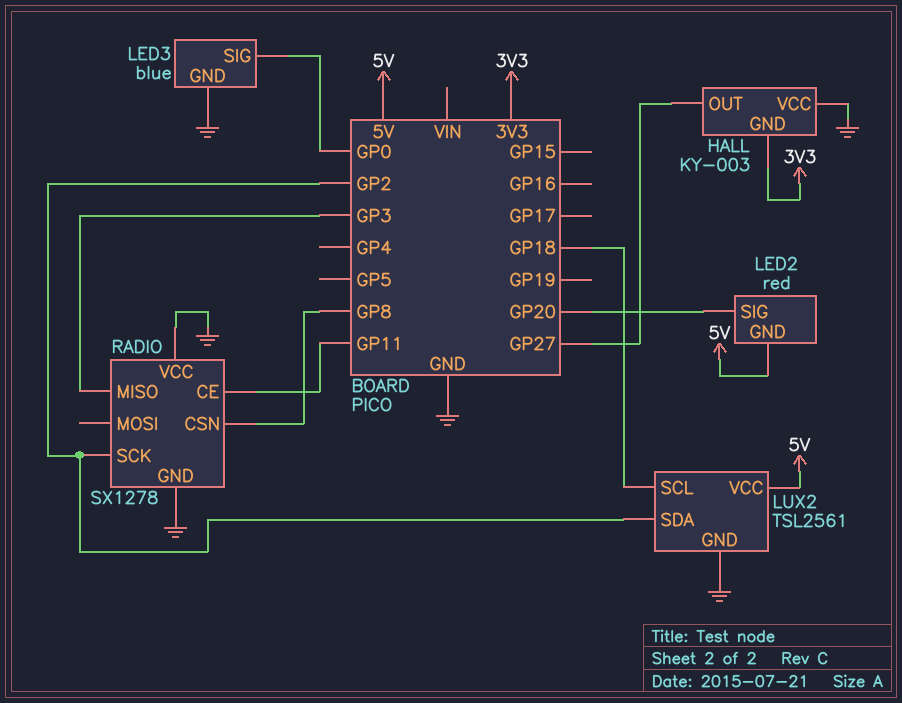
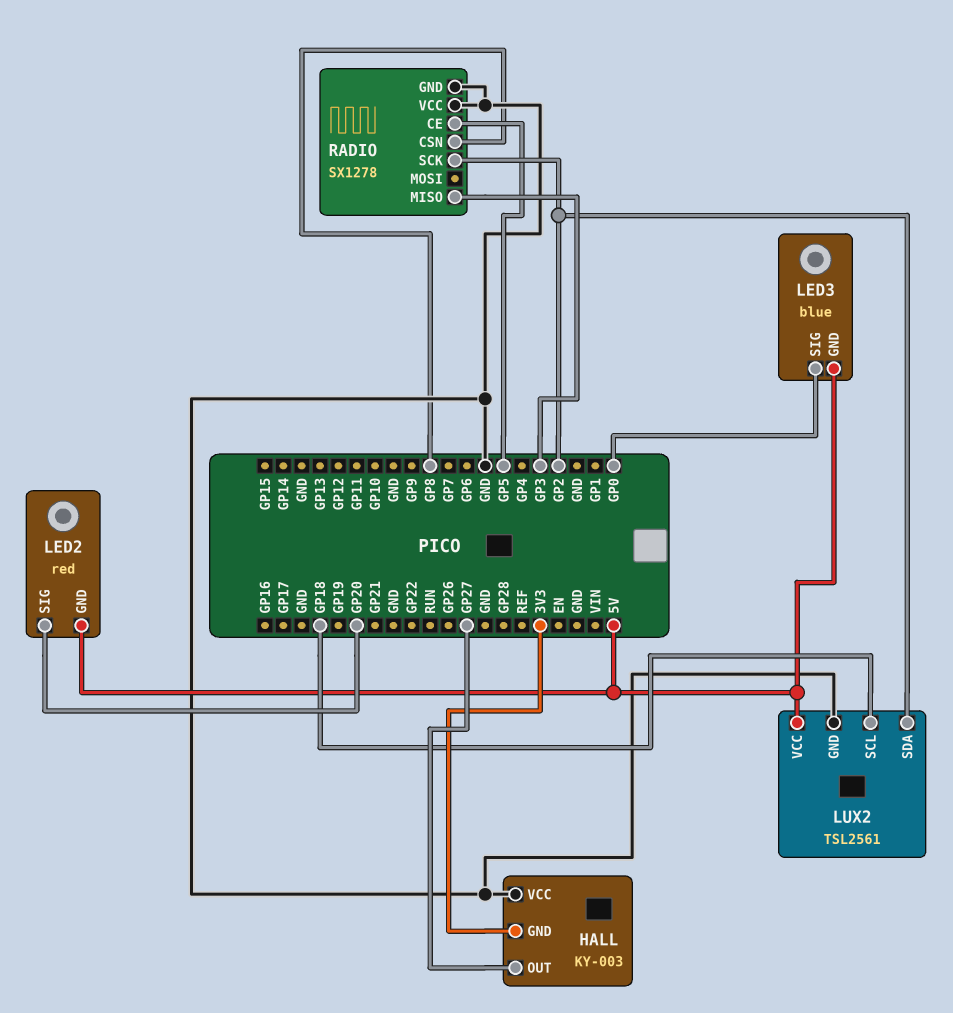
LED3 pin GND: GND -> 5V
RADIO pin CE: GP11 -> GP5

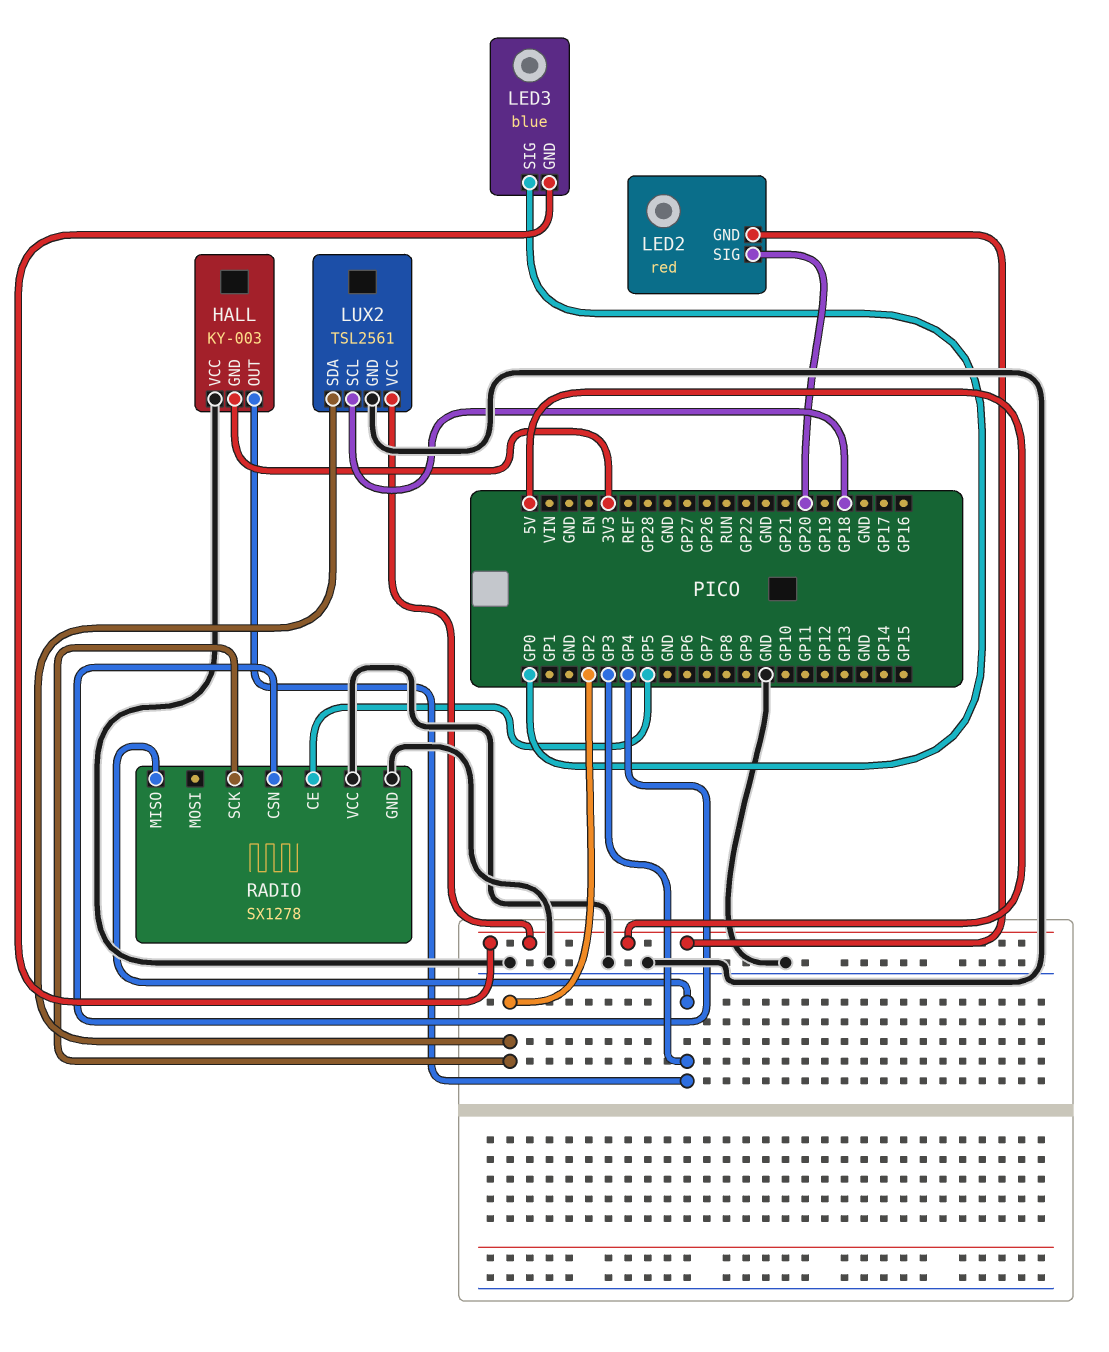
HALL pin OUT: GP27 -> GP3
RADIO pin CSN: GP8 -> GP4

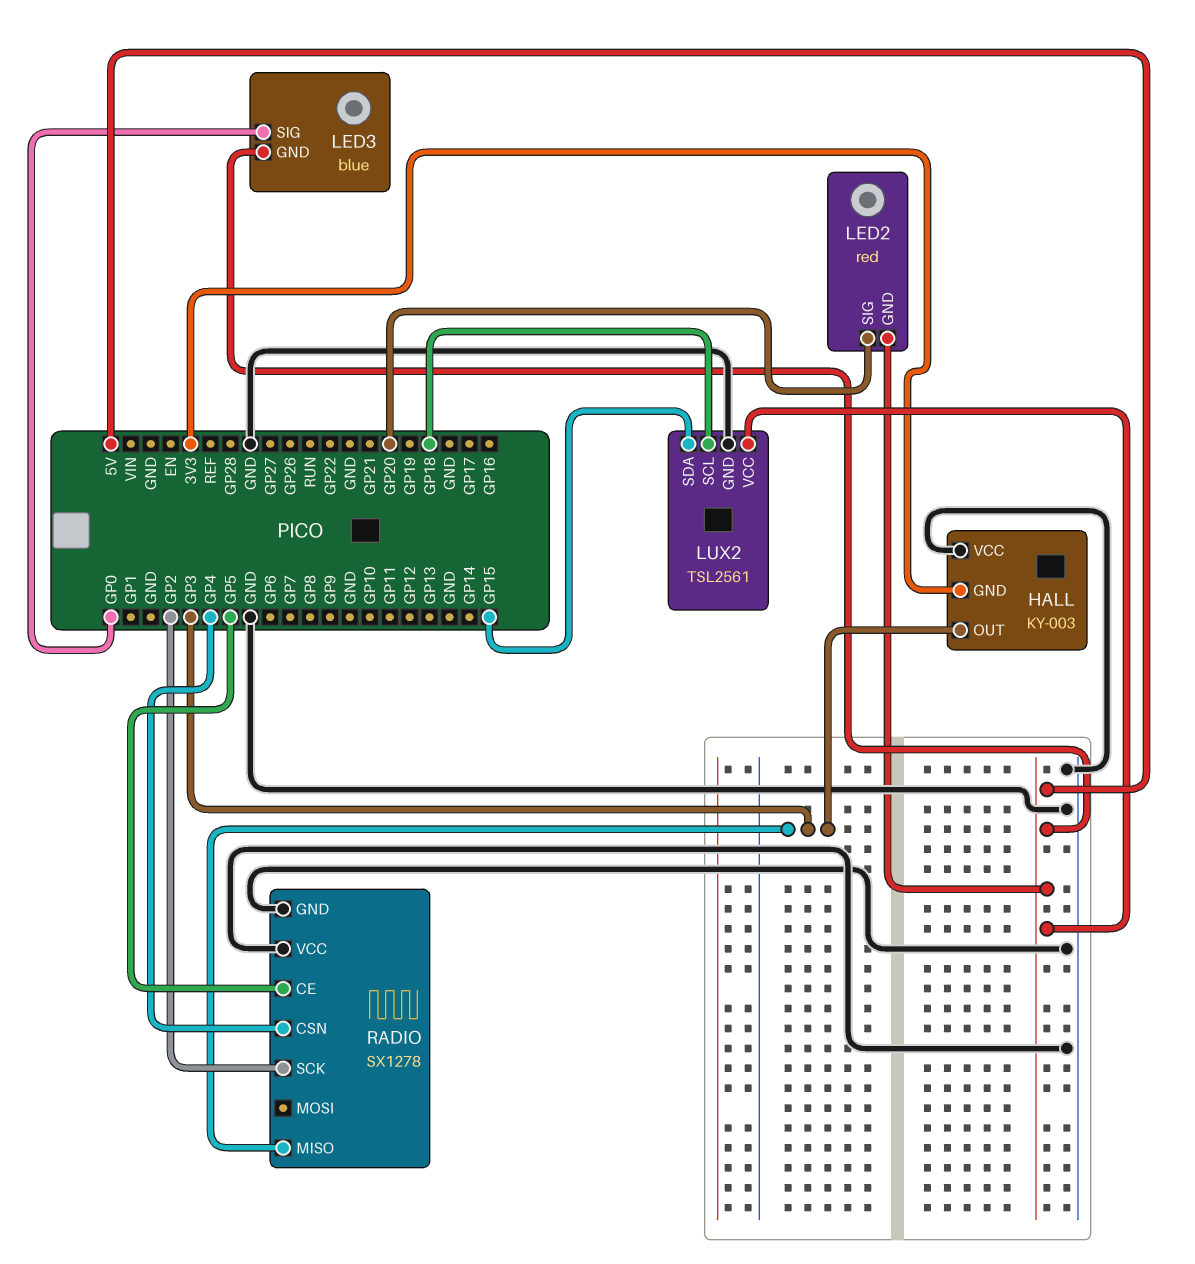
LUX2 pin SDA: GP2 -> GP15

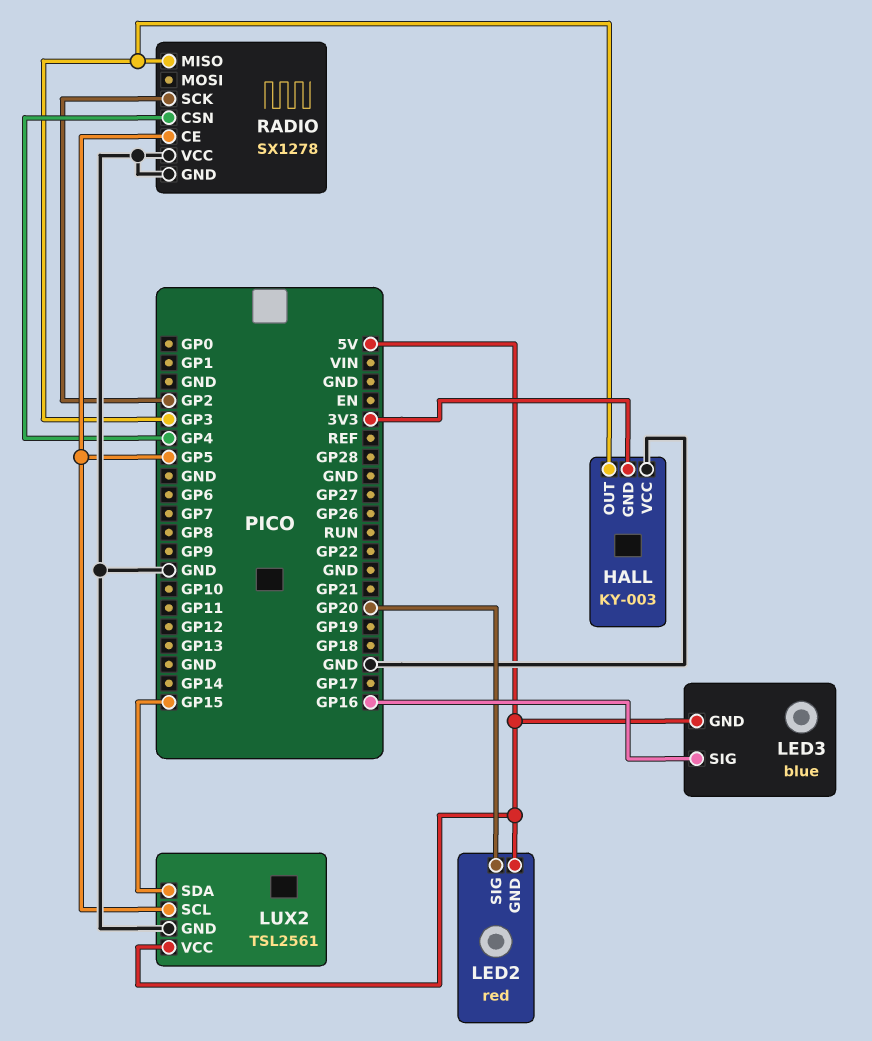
LED3 pin SIG: GP0 -> GP16
LUX2 pin SCL: GP18 -> GP5

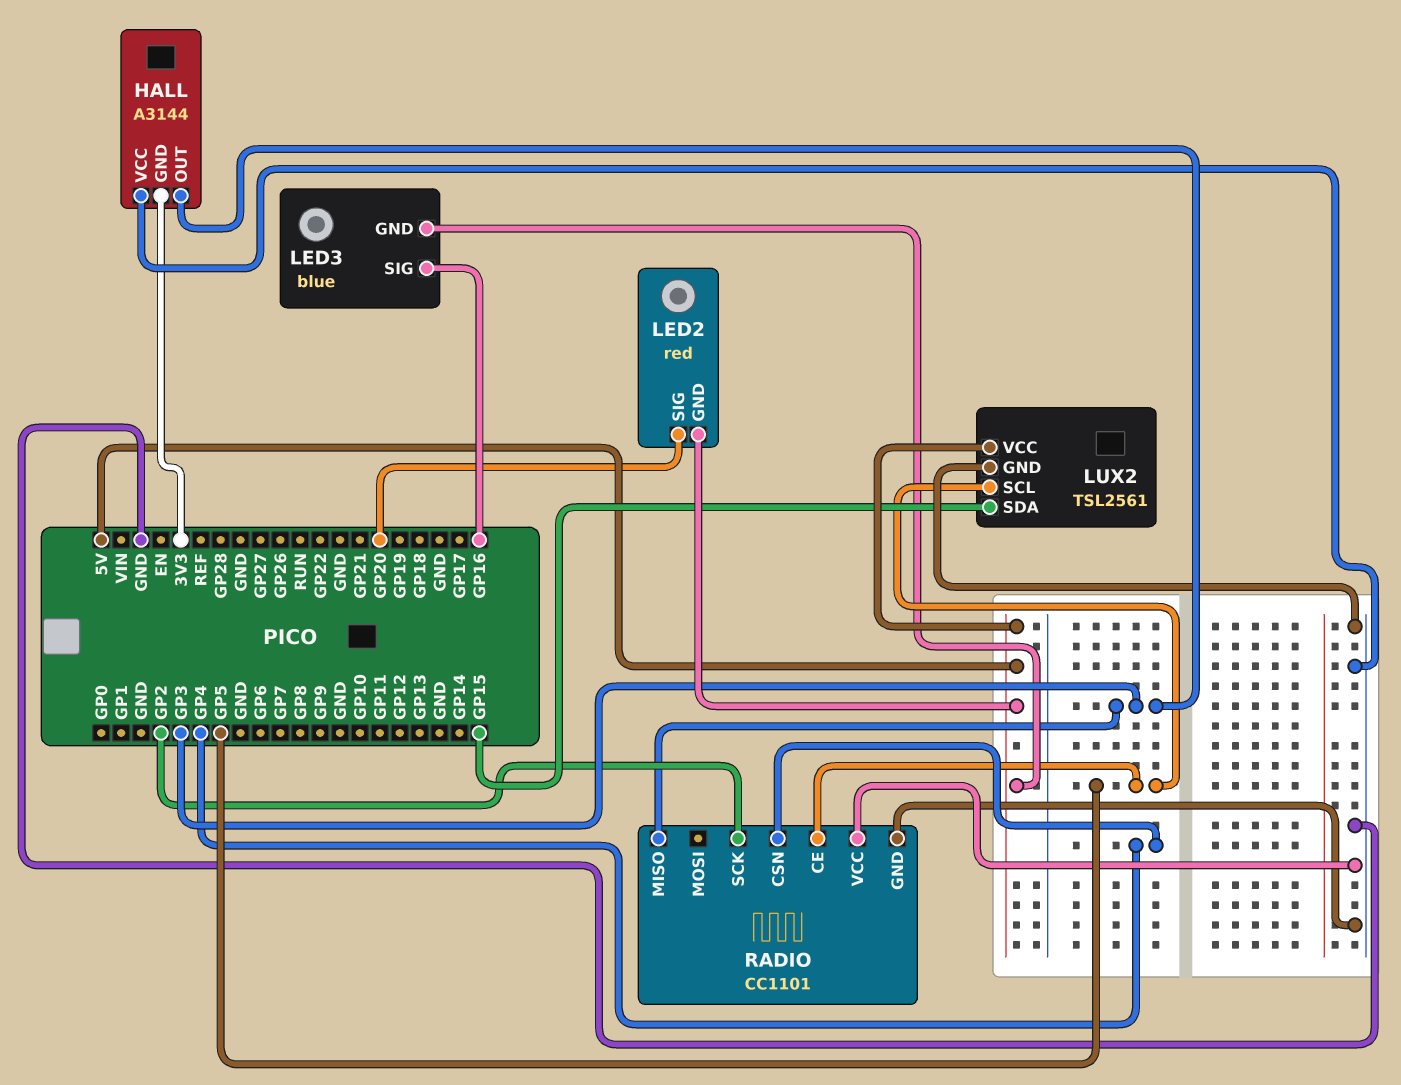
HALL: KY-003 -> A3144
RADIO: SX1278 -> CC1101

